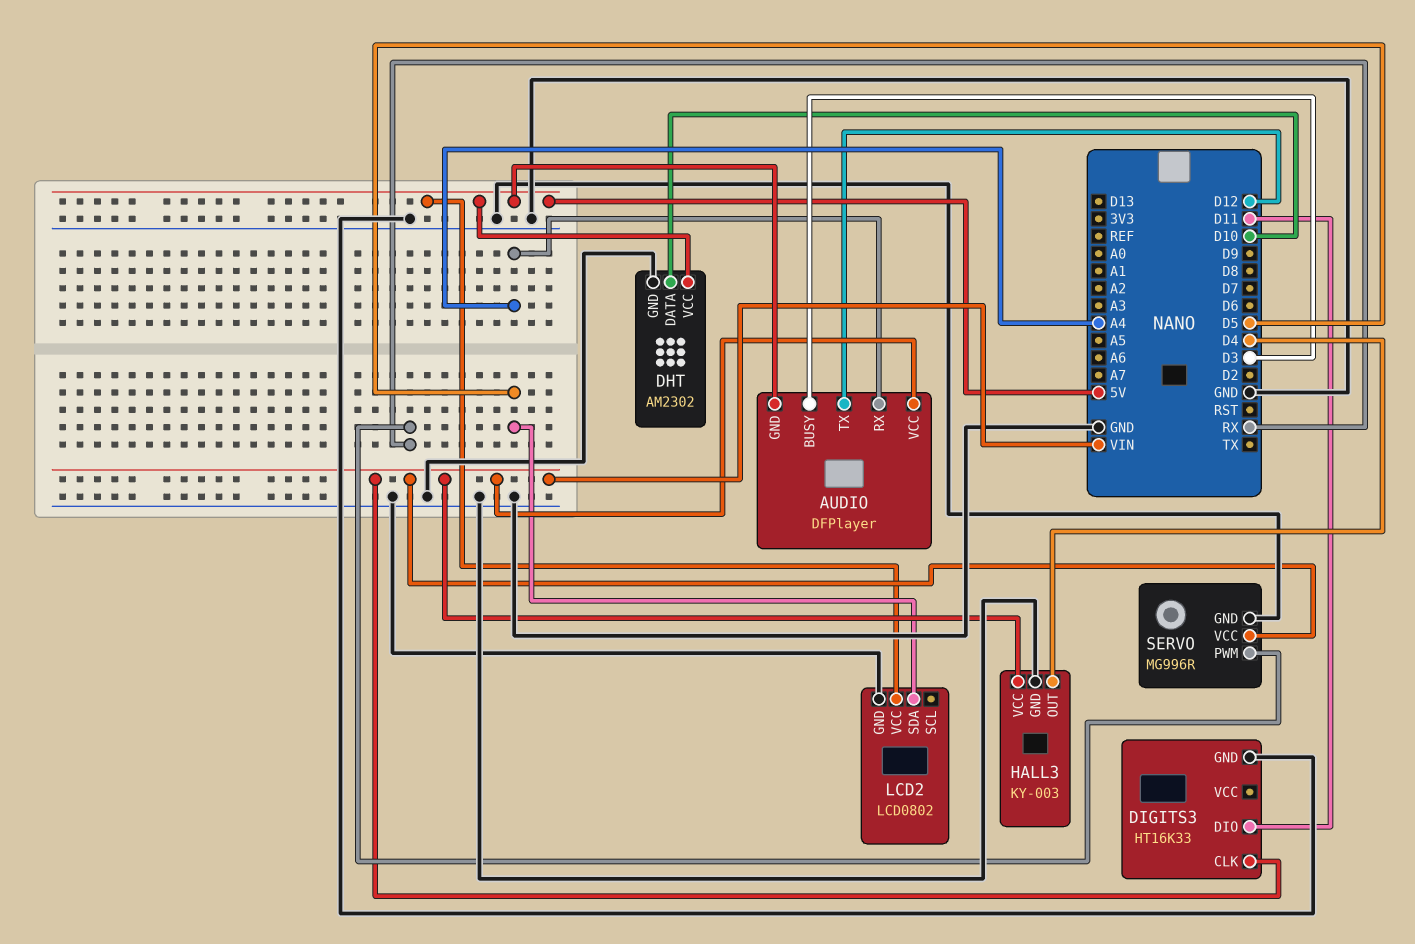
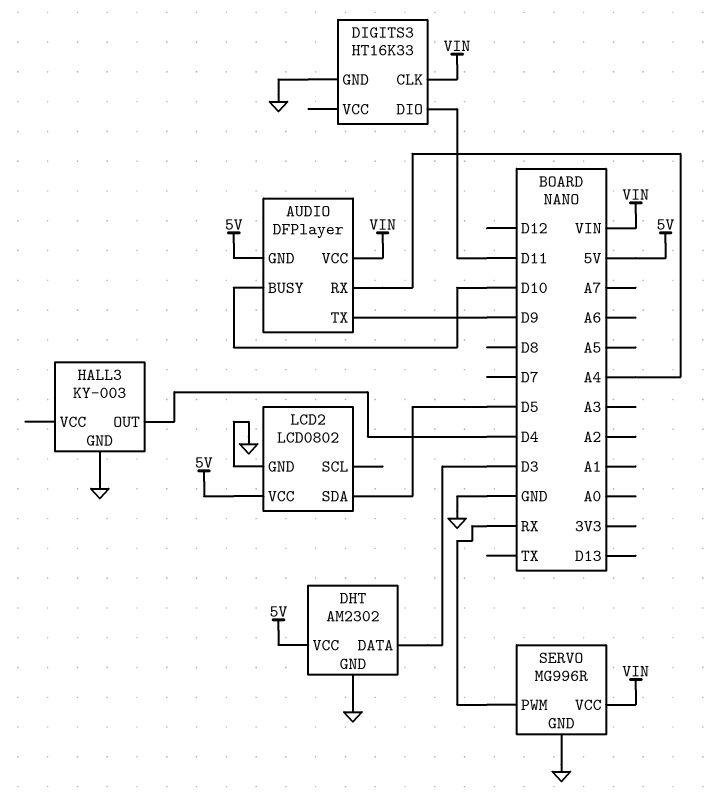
AUDIO pin BUSY: D3 -> D10
AUDIO pin TX: D12 -> D9
DHT pin DATA: D10 -> D3
HALL3 pin VCC: VIN -> none

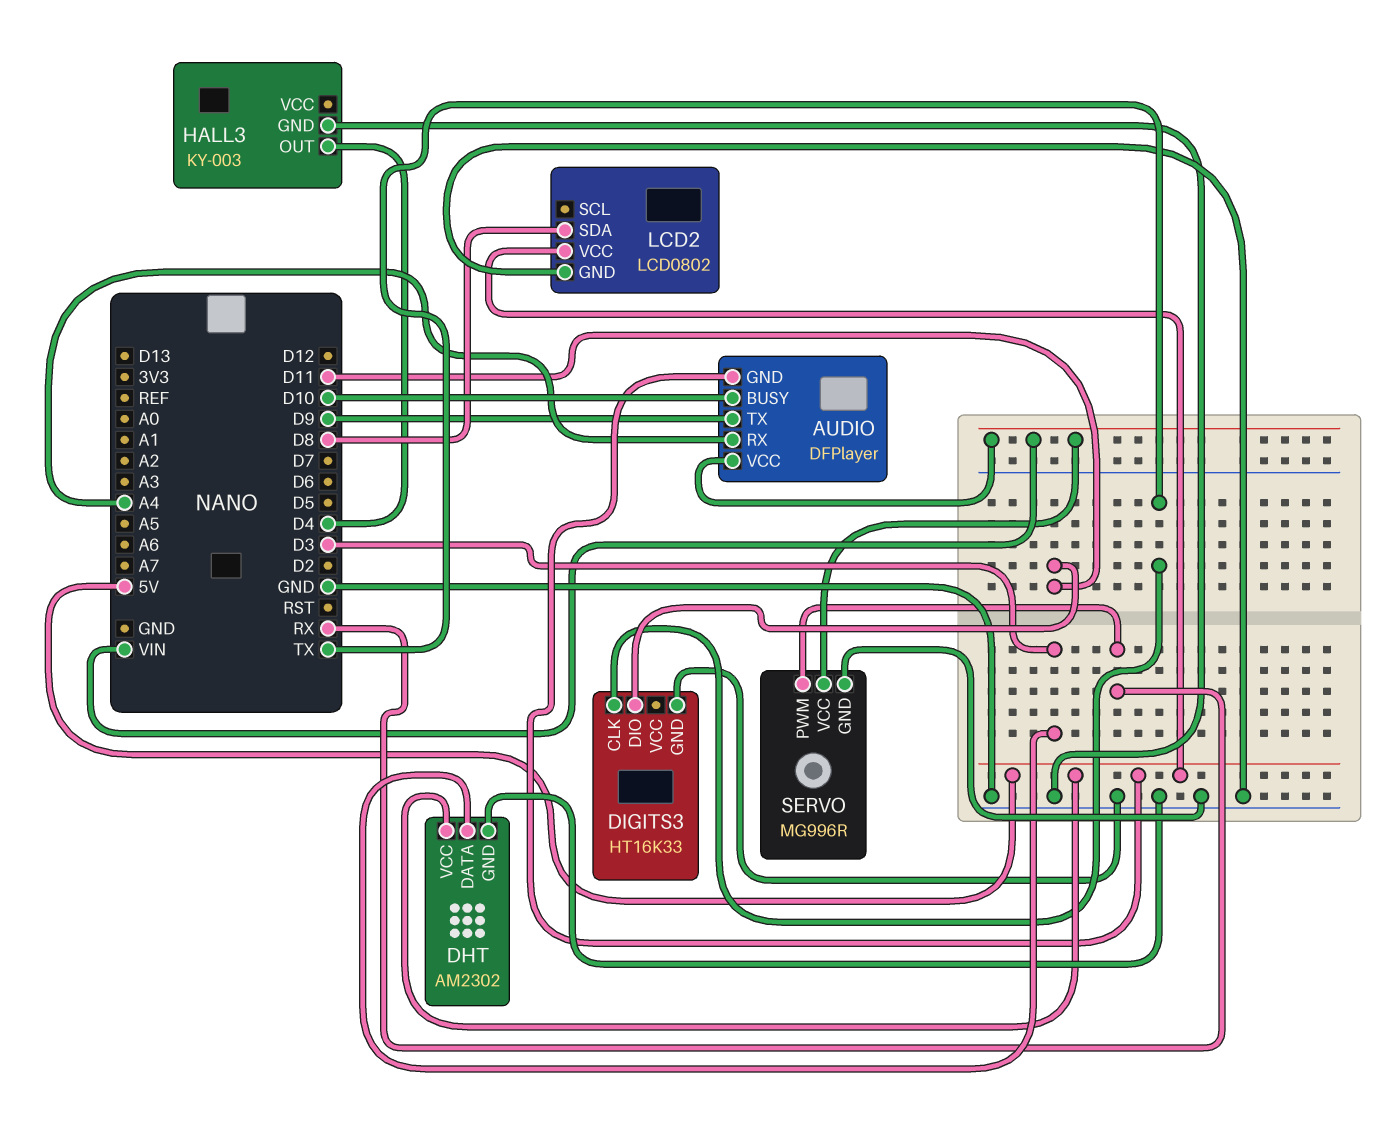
DIGITS3 pin CLK: VIN -> TX
LCD2 pin SDA: D5 -> D8

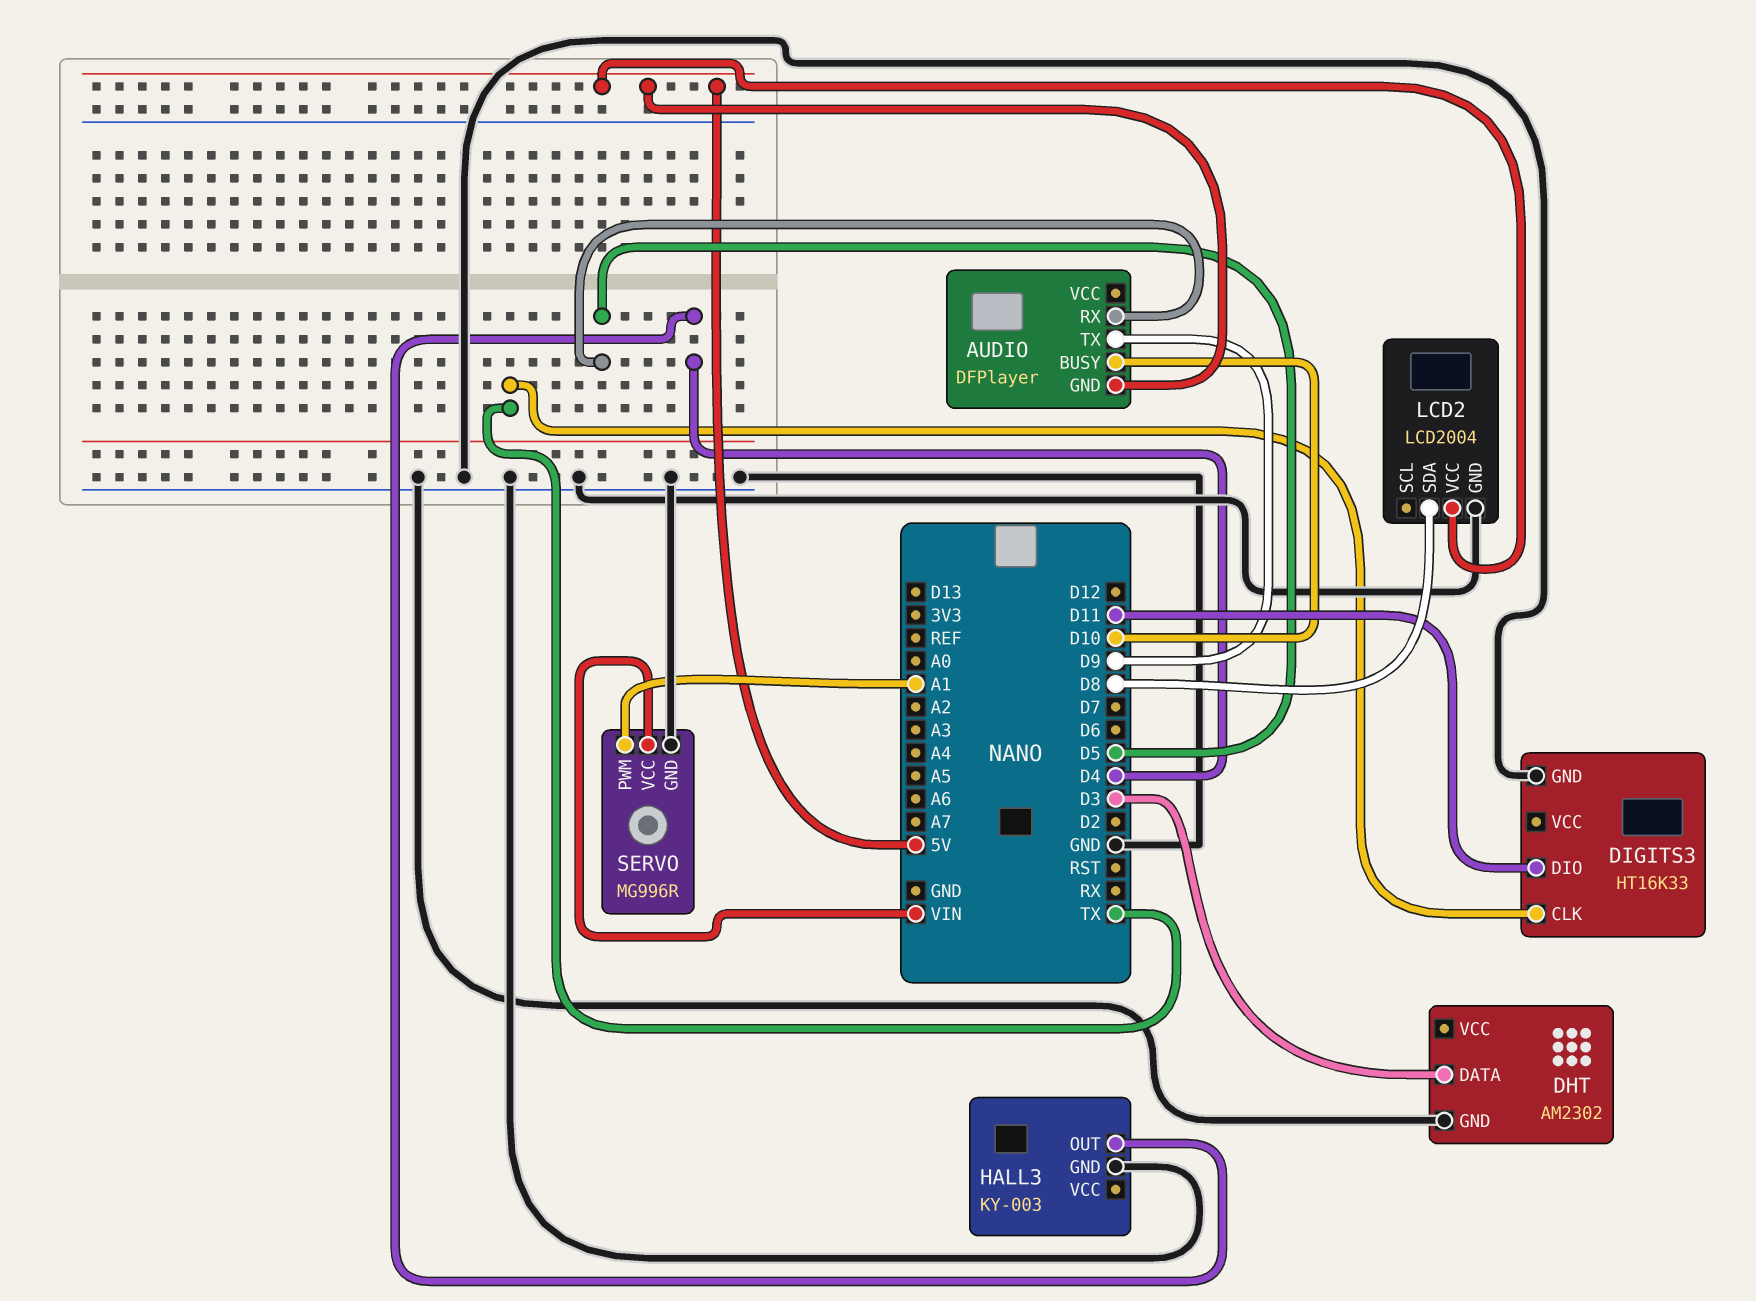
AUDIO pin RX: A4 -> D5
AUDIO pin VCC: VIN -> none
DHT pin VCC: 5V -> none
LCD2: LCD0802 -> LCD2004
SERVO pin PWM: RX -> A1

